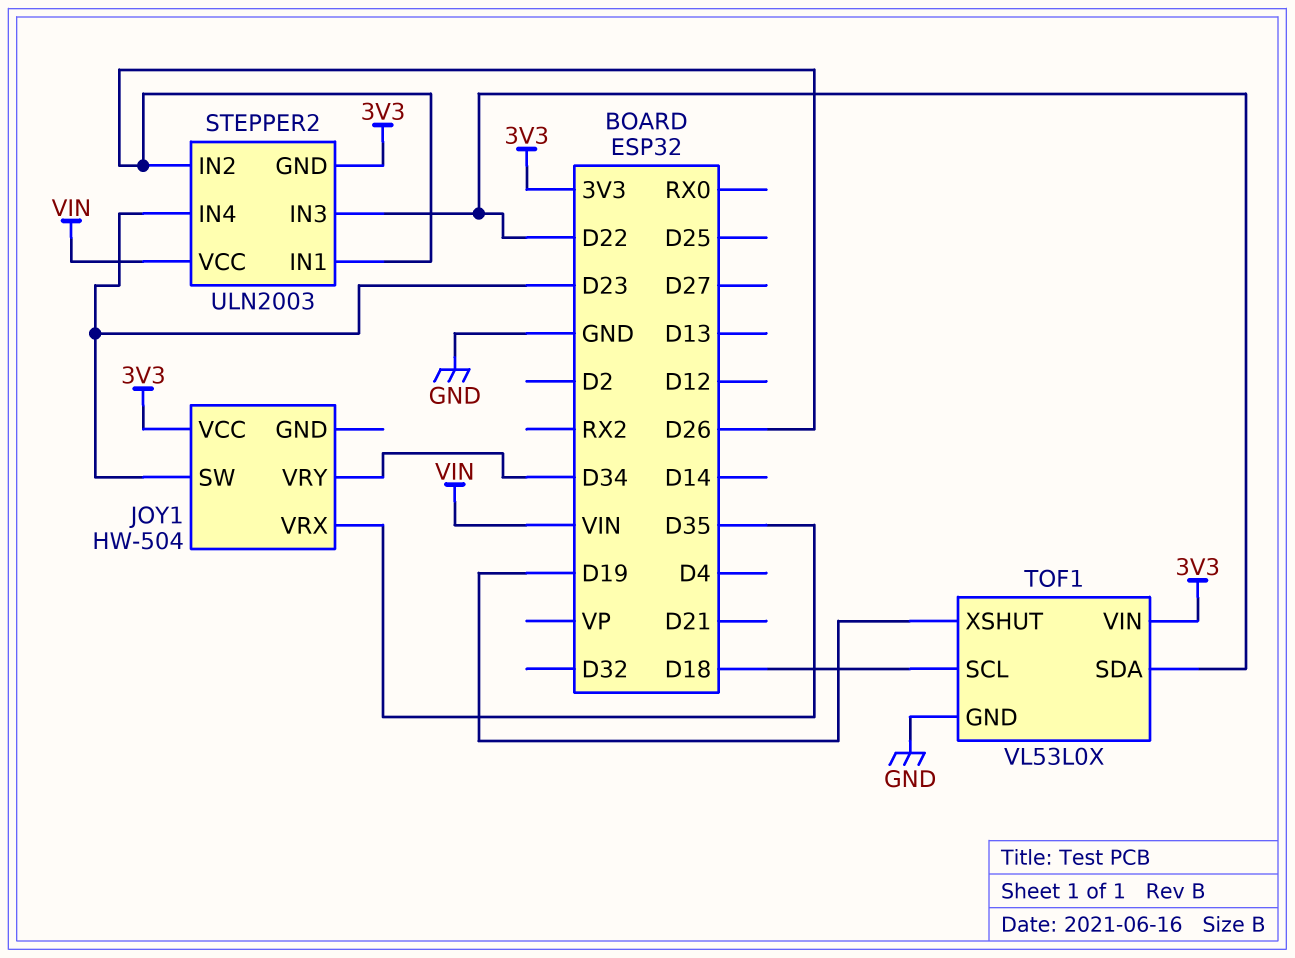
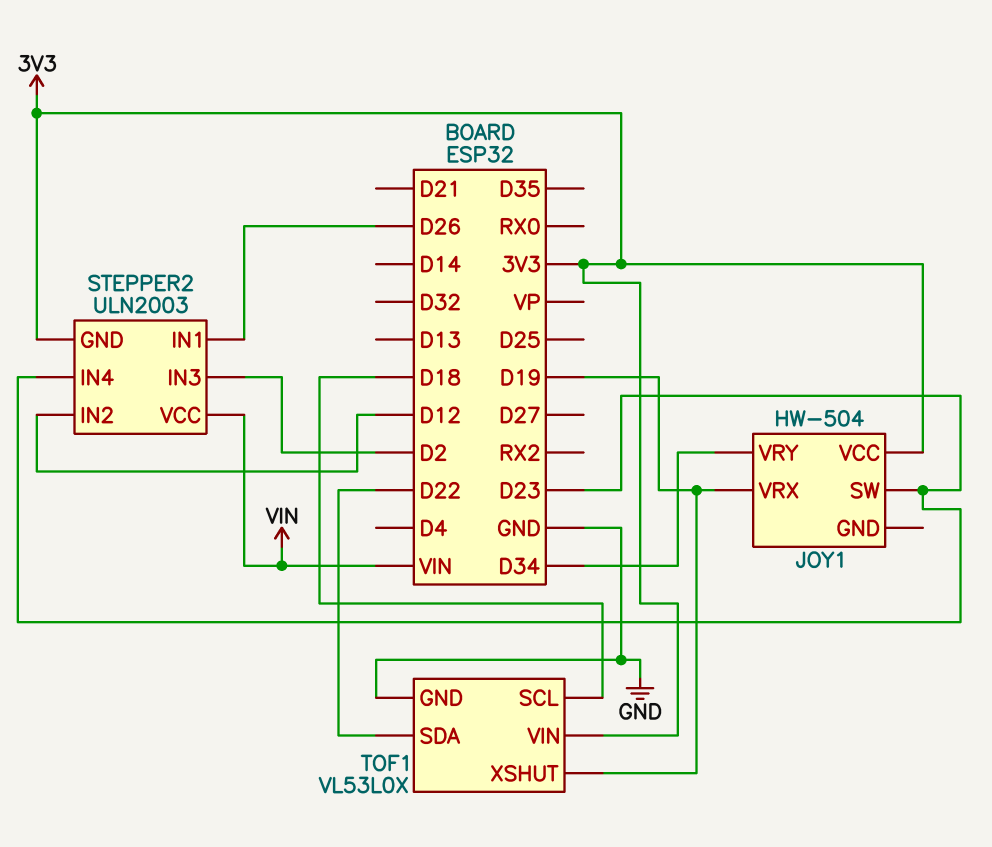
JOY1 pin VRX: D35 -> D19
STEPPER2 pin IN2: D26 -> D12
STEPPER2 pin IN3: D22 -> D2

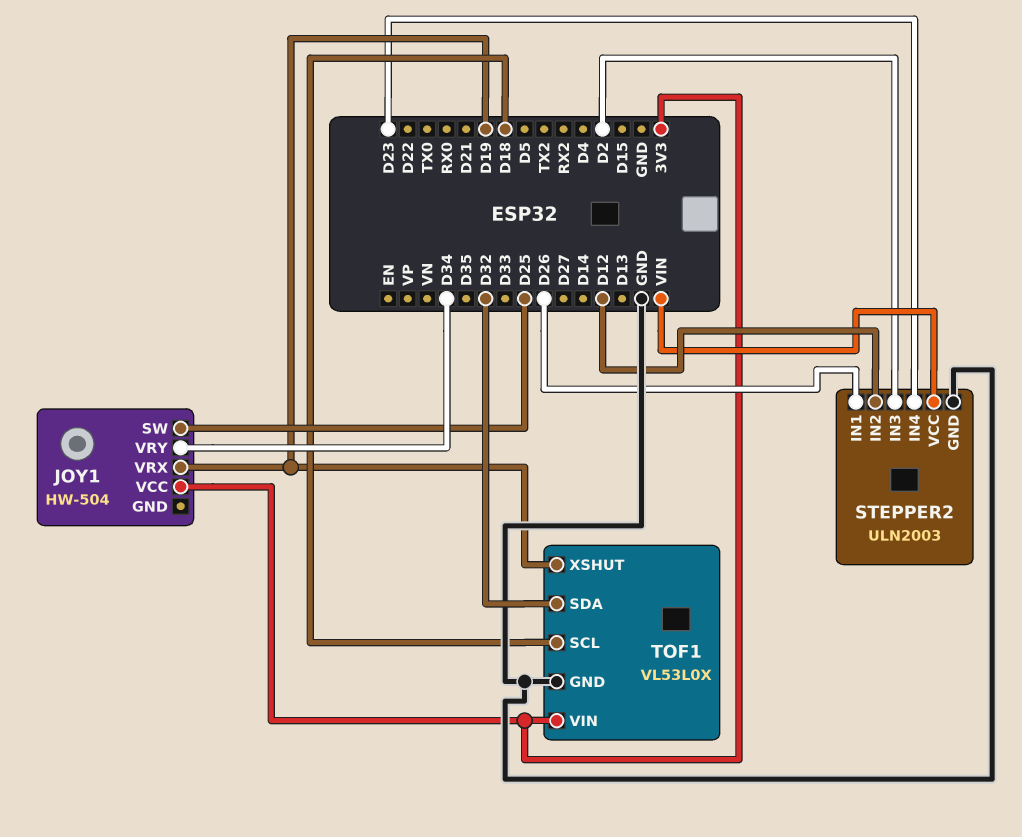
JOY1 pin SW: D23 -> D25
STEPPER2 pin GND: 3V3 -> GND
TOF1 pin SDA: D22 -> D32

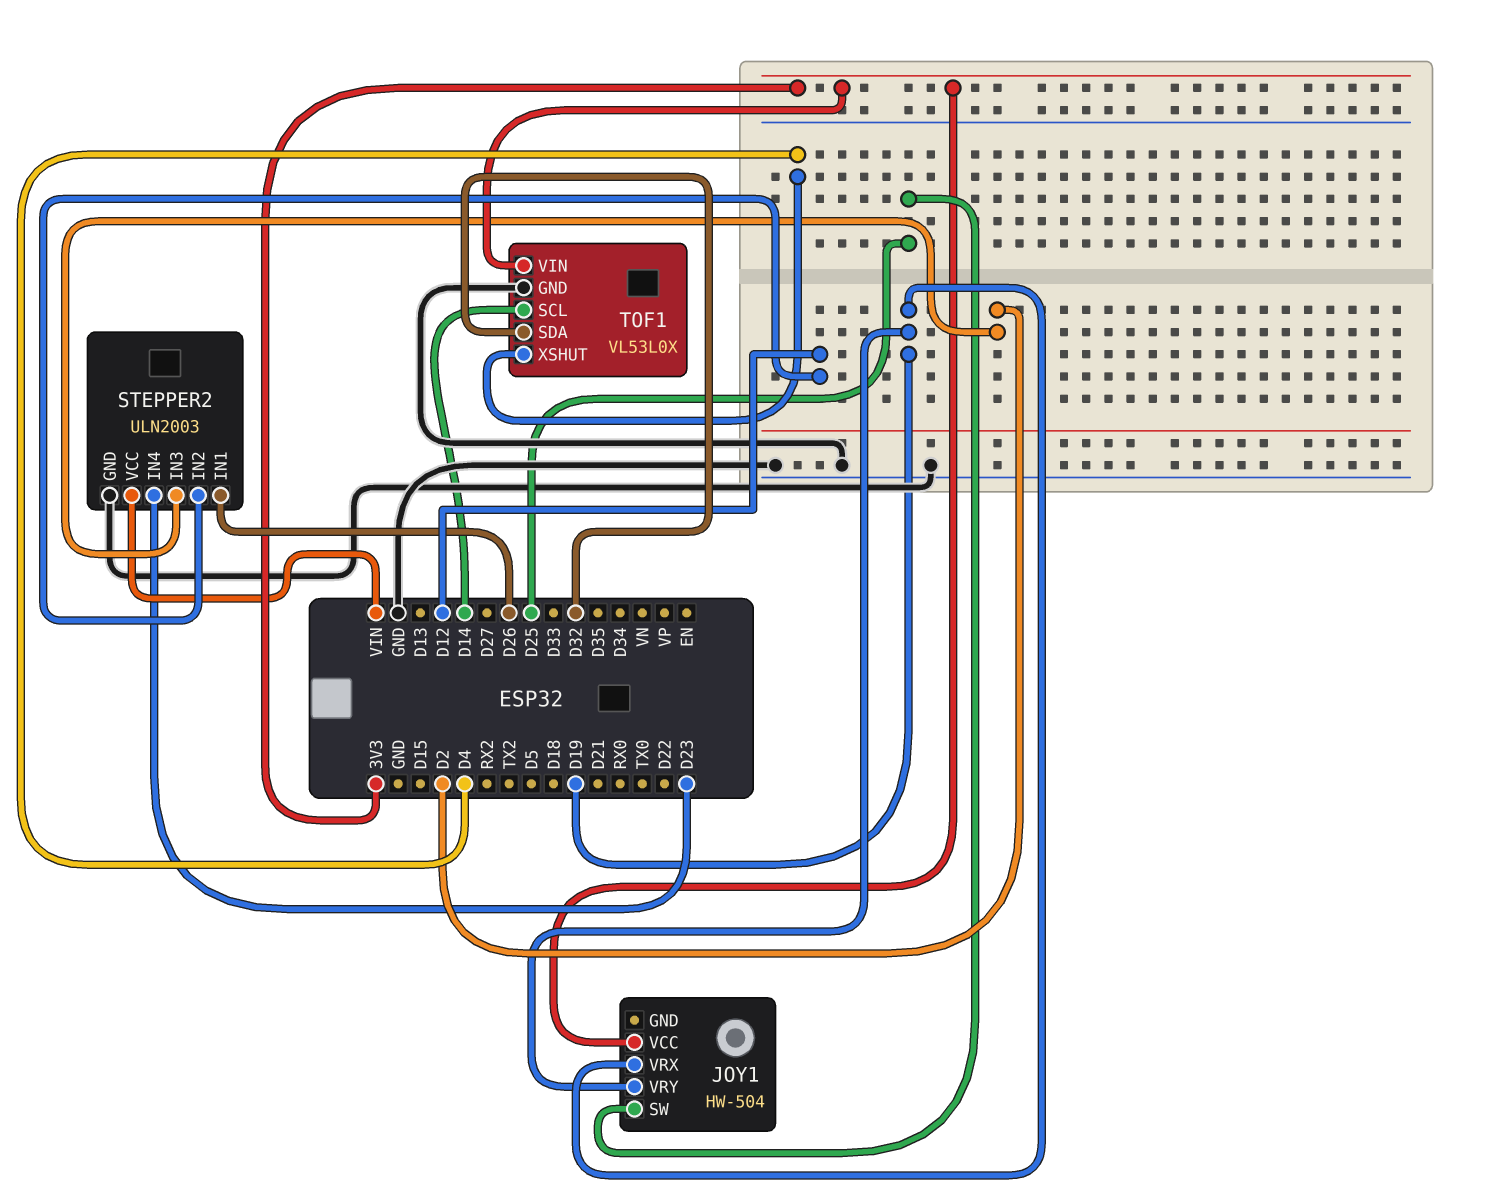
JOY1 pin VRY: D34 -> D19
TOF1 pin SCL: D18 -> D14
TOF1 pin XSHUT: D19 -> D4

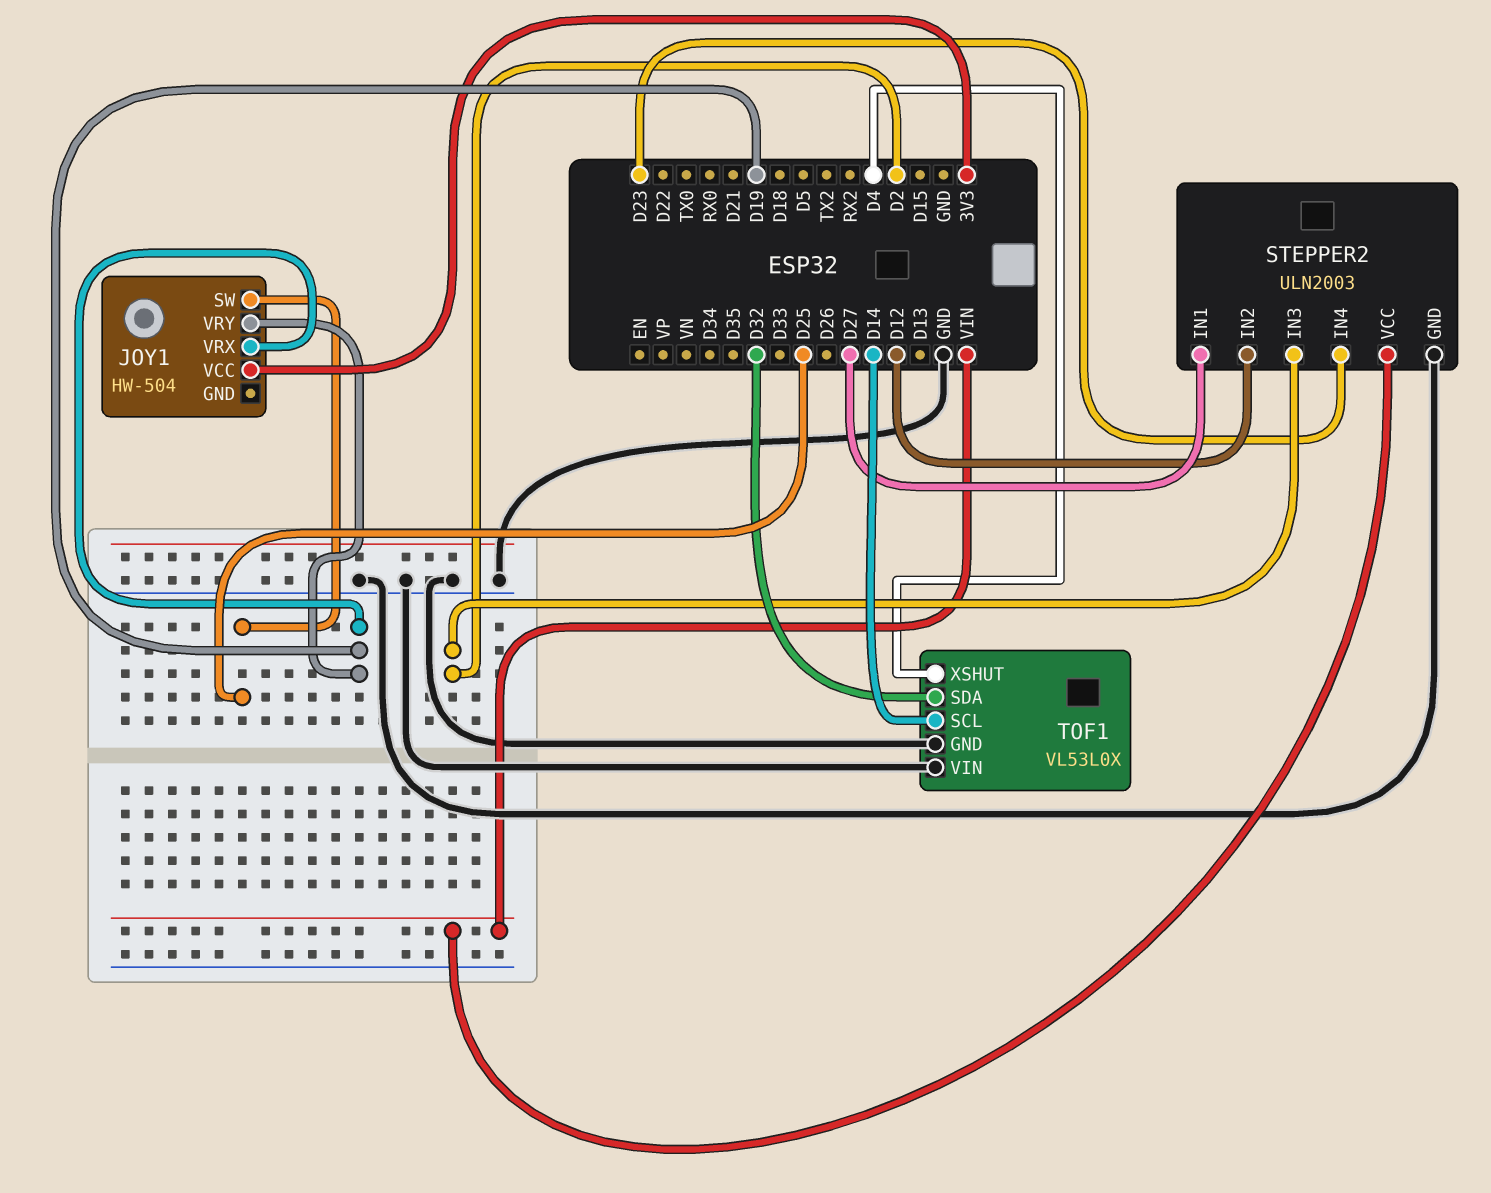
STEPPER2 pin IN1: D26 -> D27
TOF1 pin VIN: 3V3 -> GND

